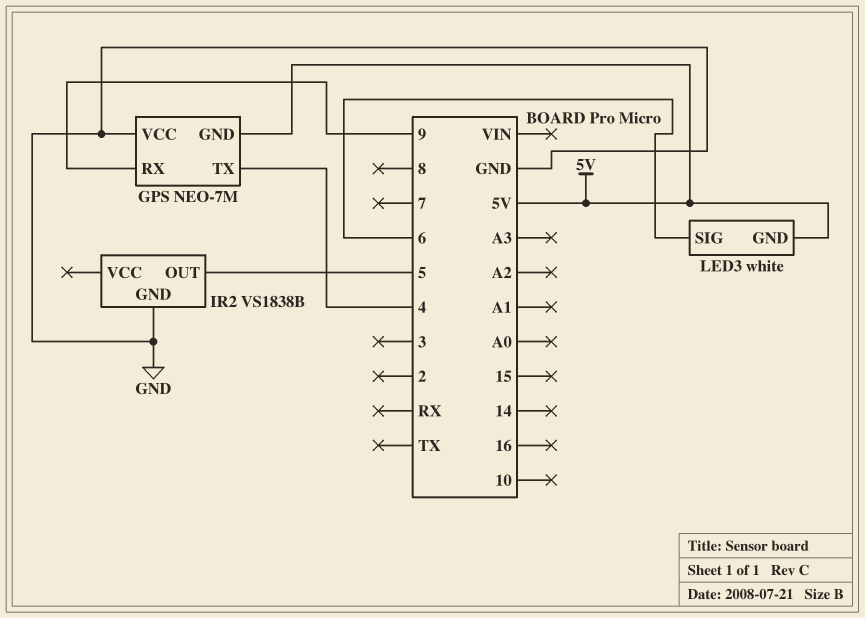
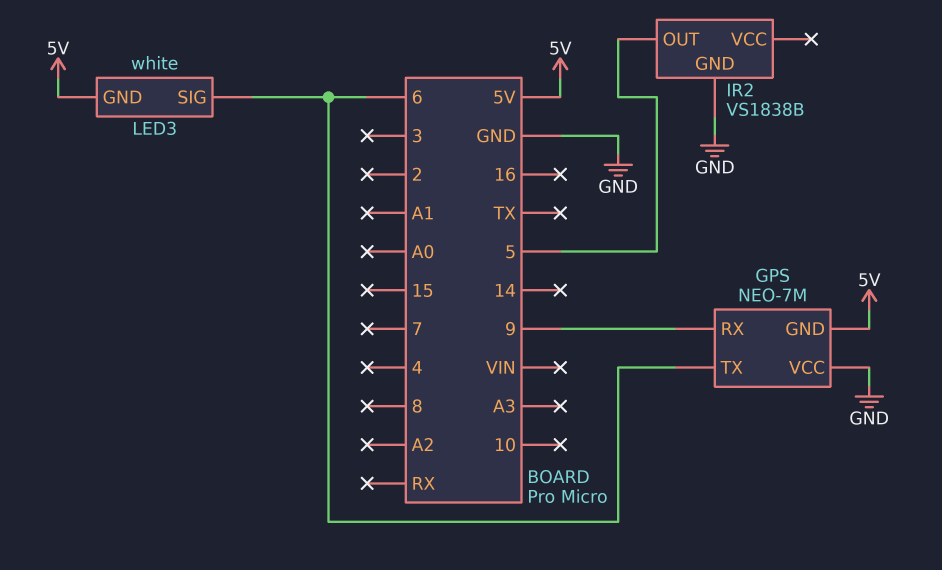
GPS pin TX: 4 -> 6

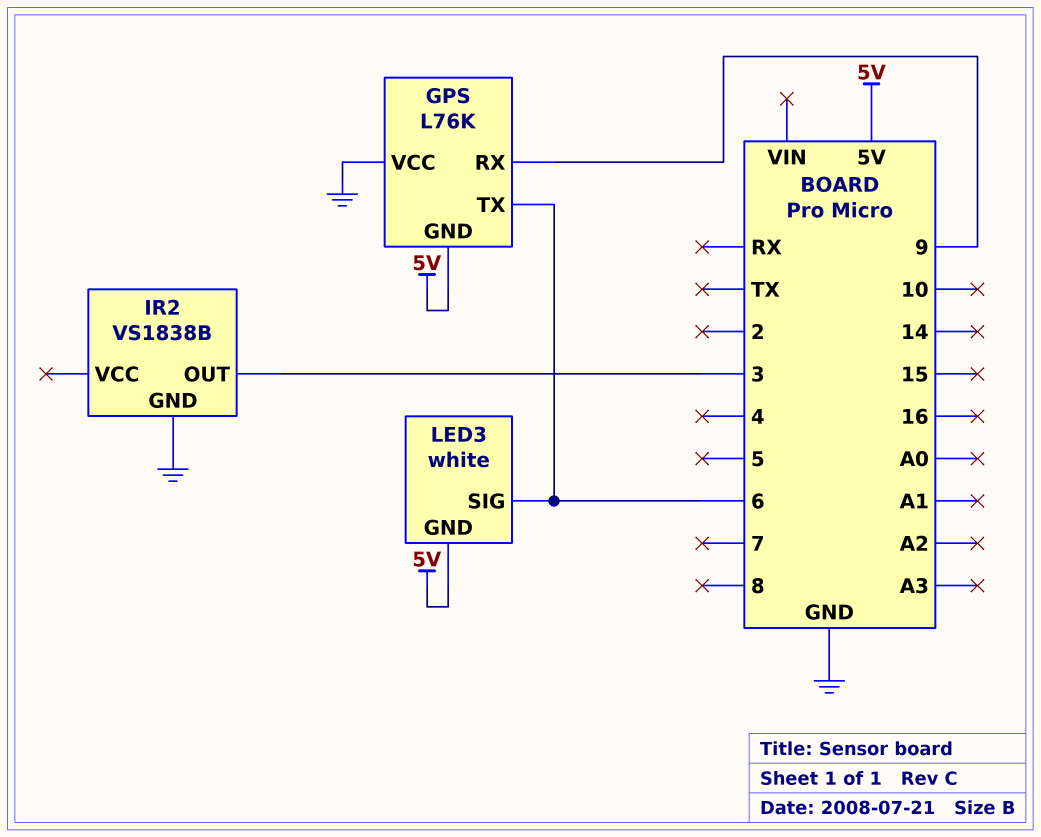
GPS: NEO-7M -> L76K
IR2 pin OUT: 5 -> 3

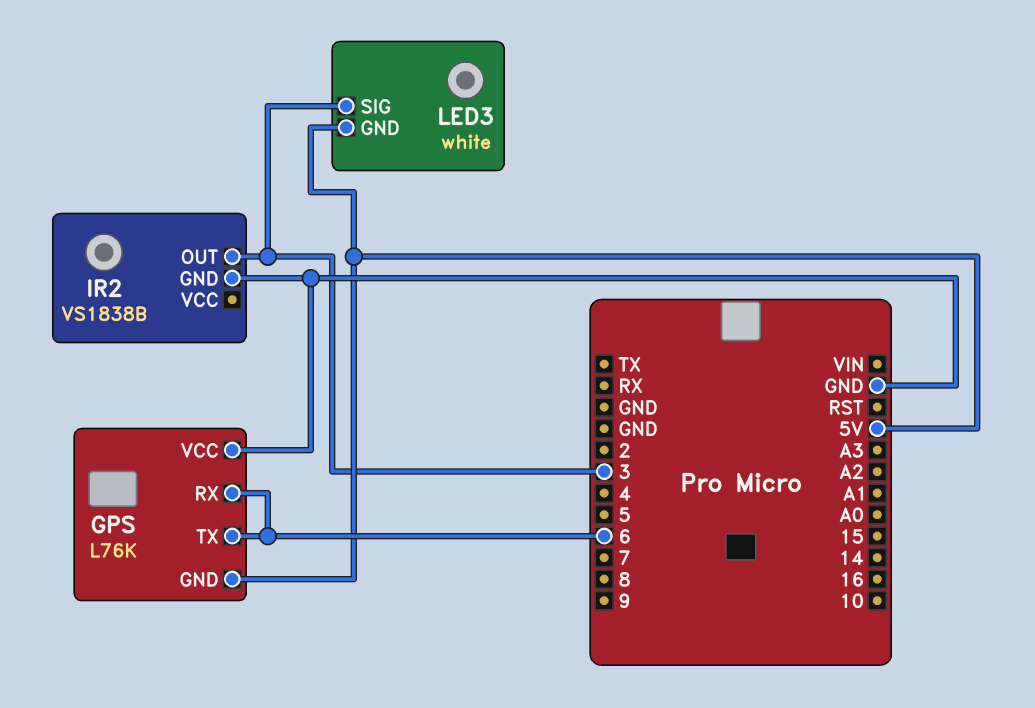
GPS pin RX: 9 -> 6
LED3 pin SIG: 6 -> 3

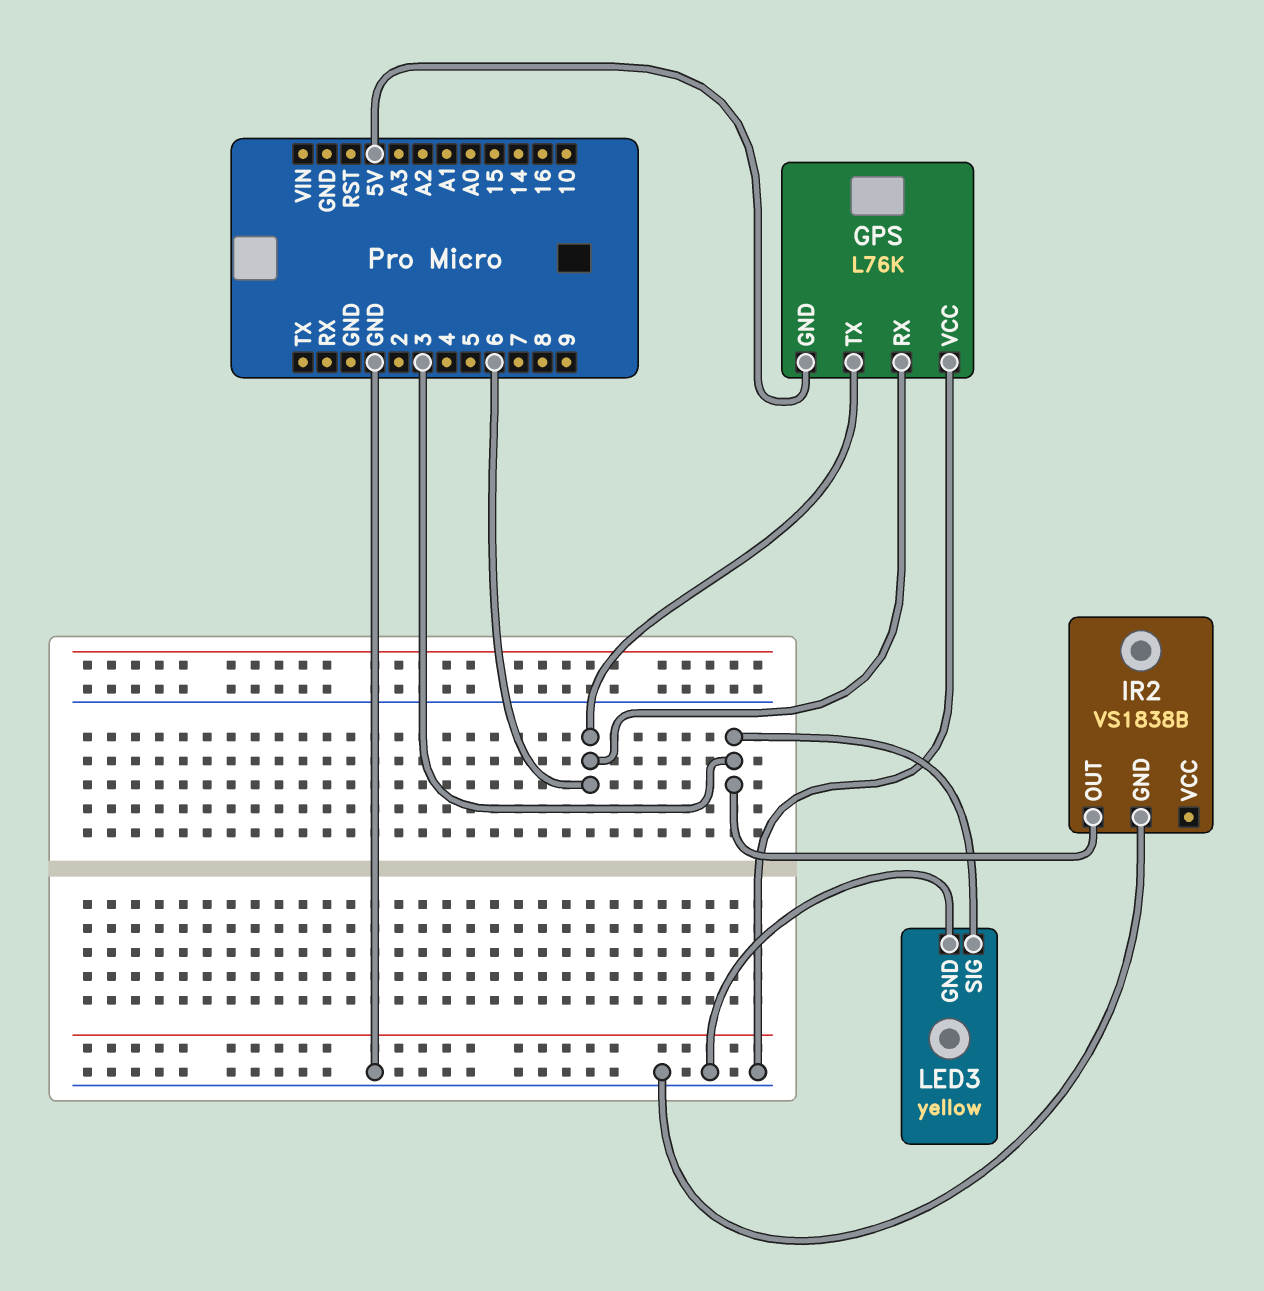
LED3: white -> yellow
LED3 pin GND: 5V -> GND

